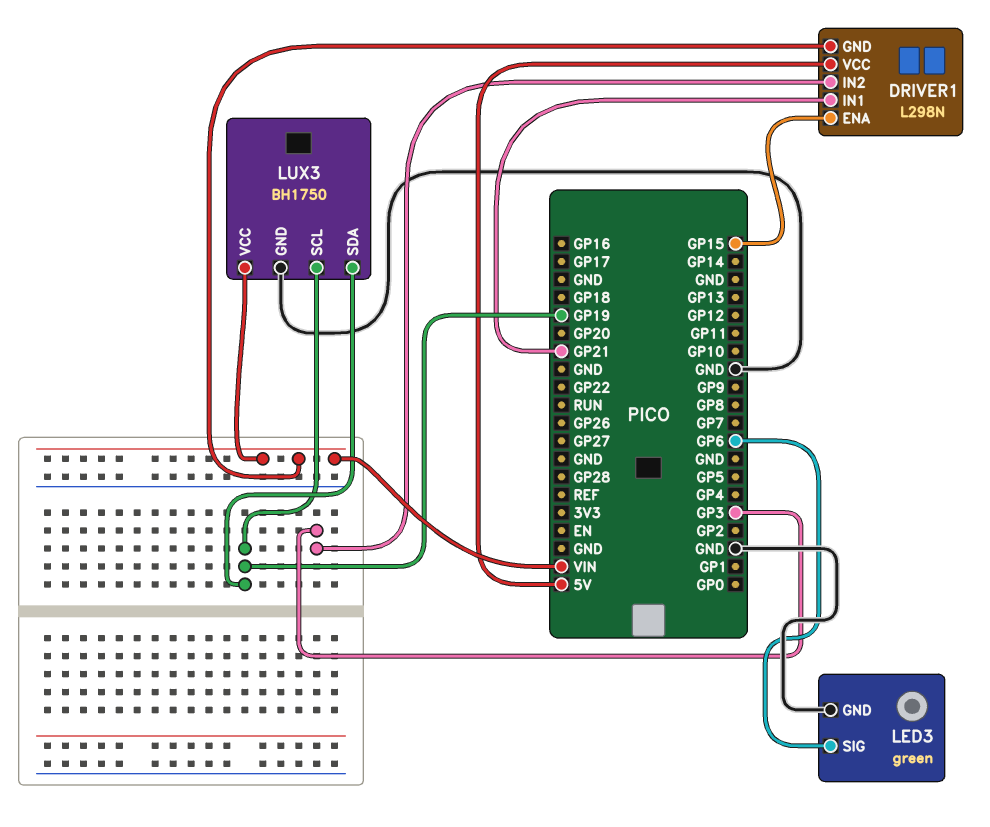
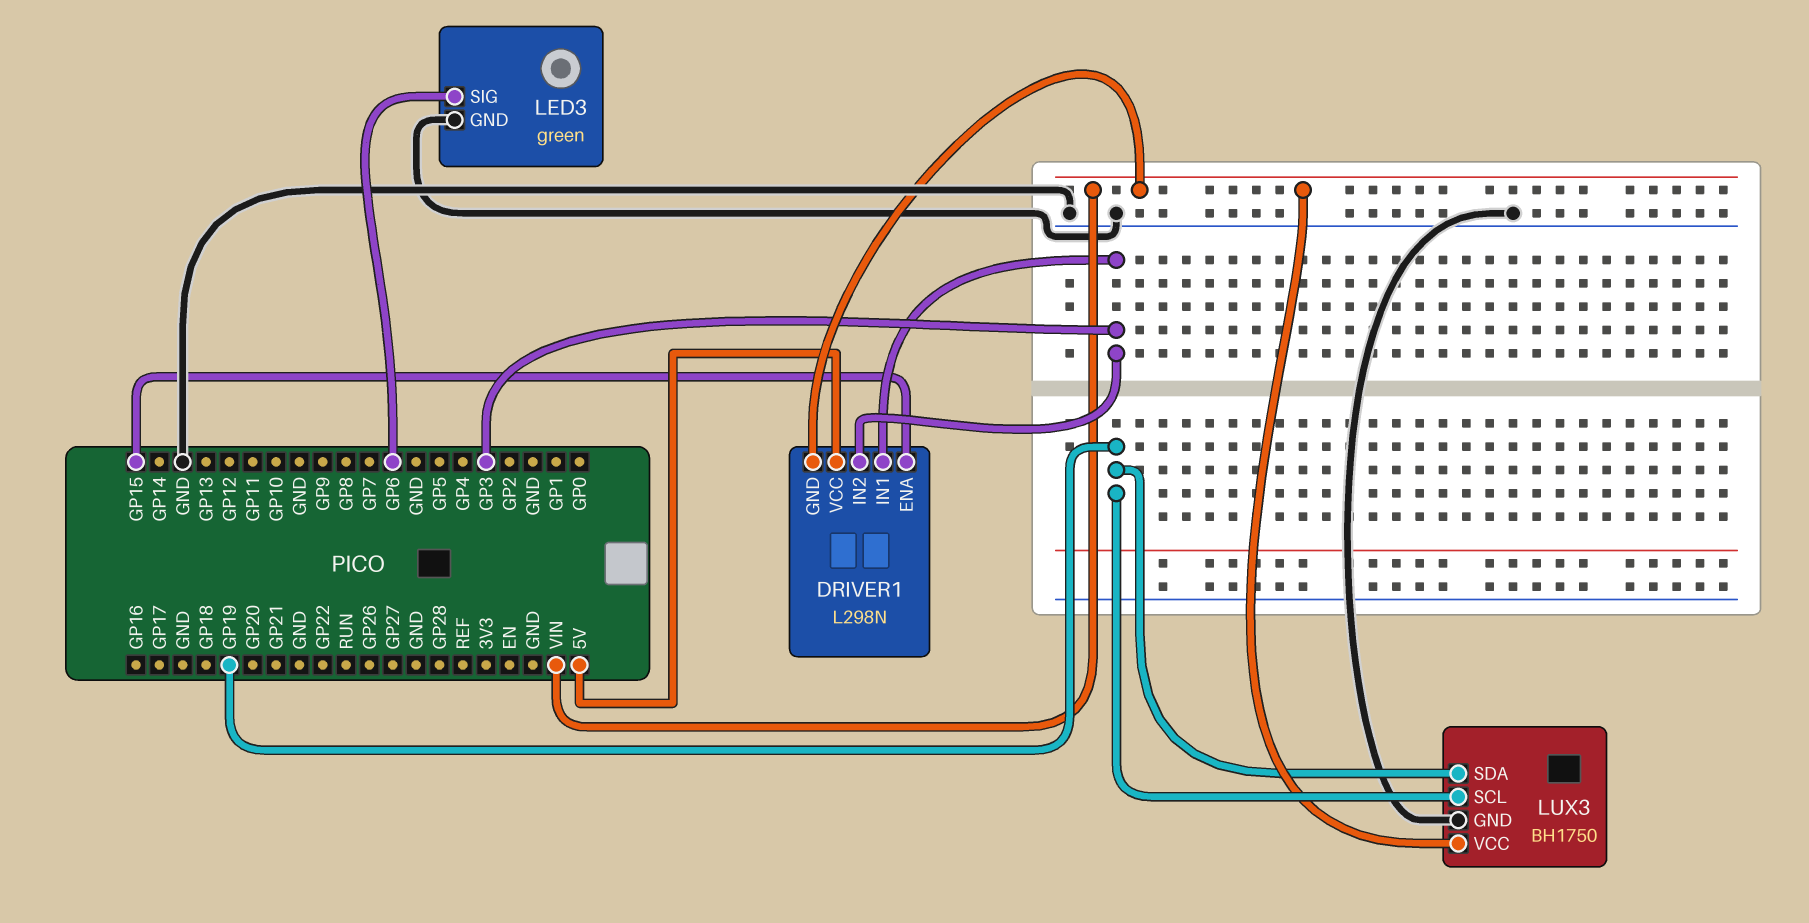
DRIVER1 pin IN1: GP21 -> GP3

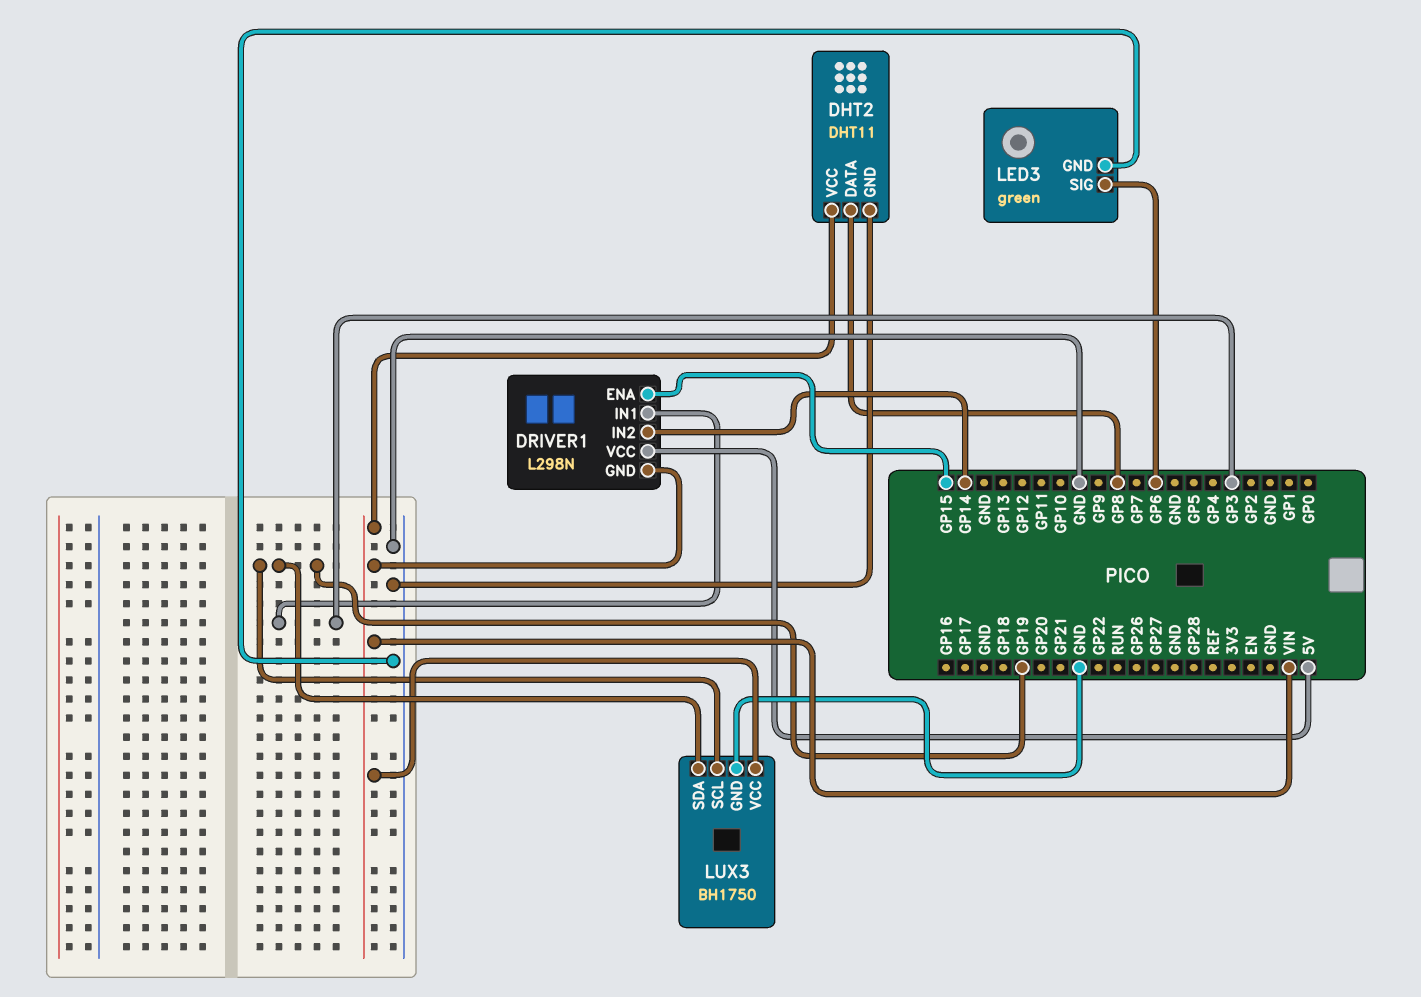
DHT2: none -> DHT11
DHT2 pin DATA: none -> GP8
DHT2 pin GND: none -> GND
DHT2 pin VCC: none -> VIN
DRIVER1 pin IN2: GP3 -> GP14

